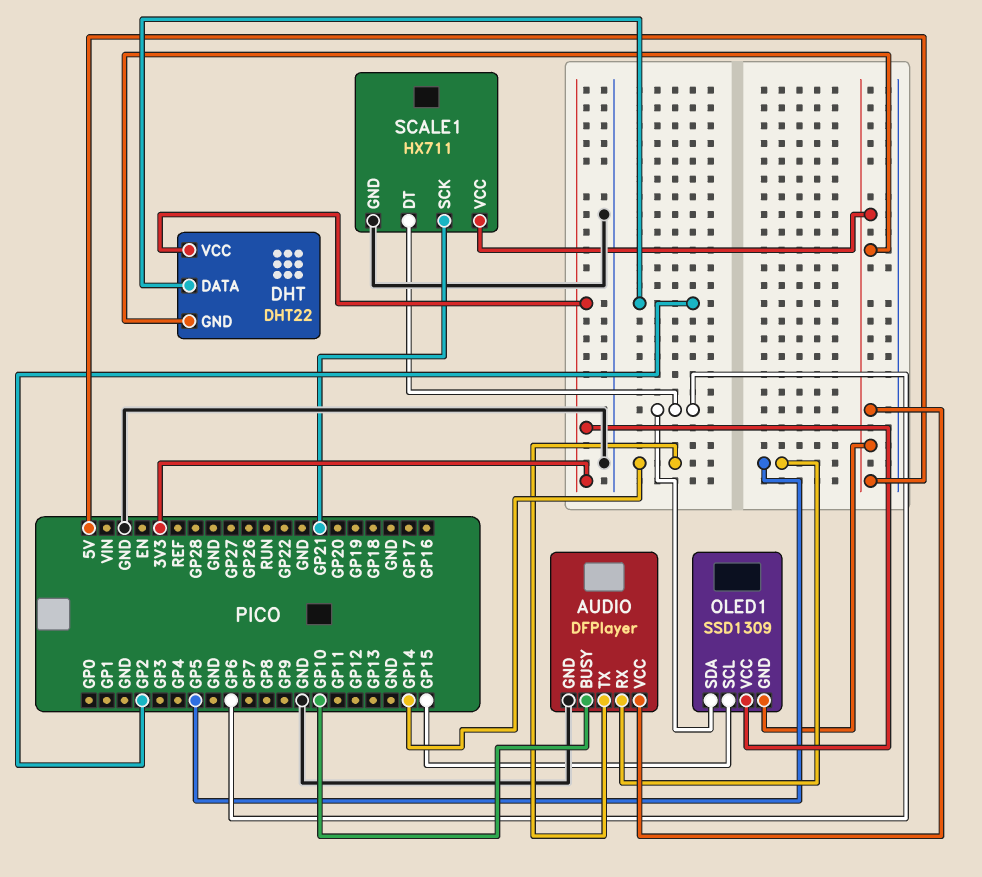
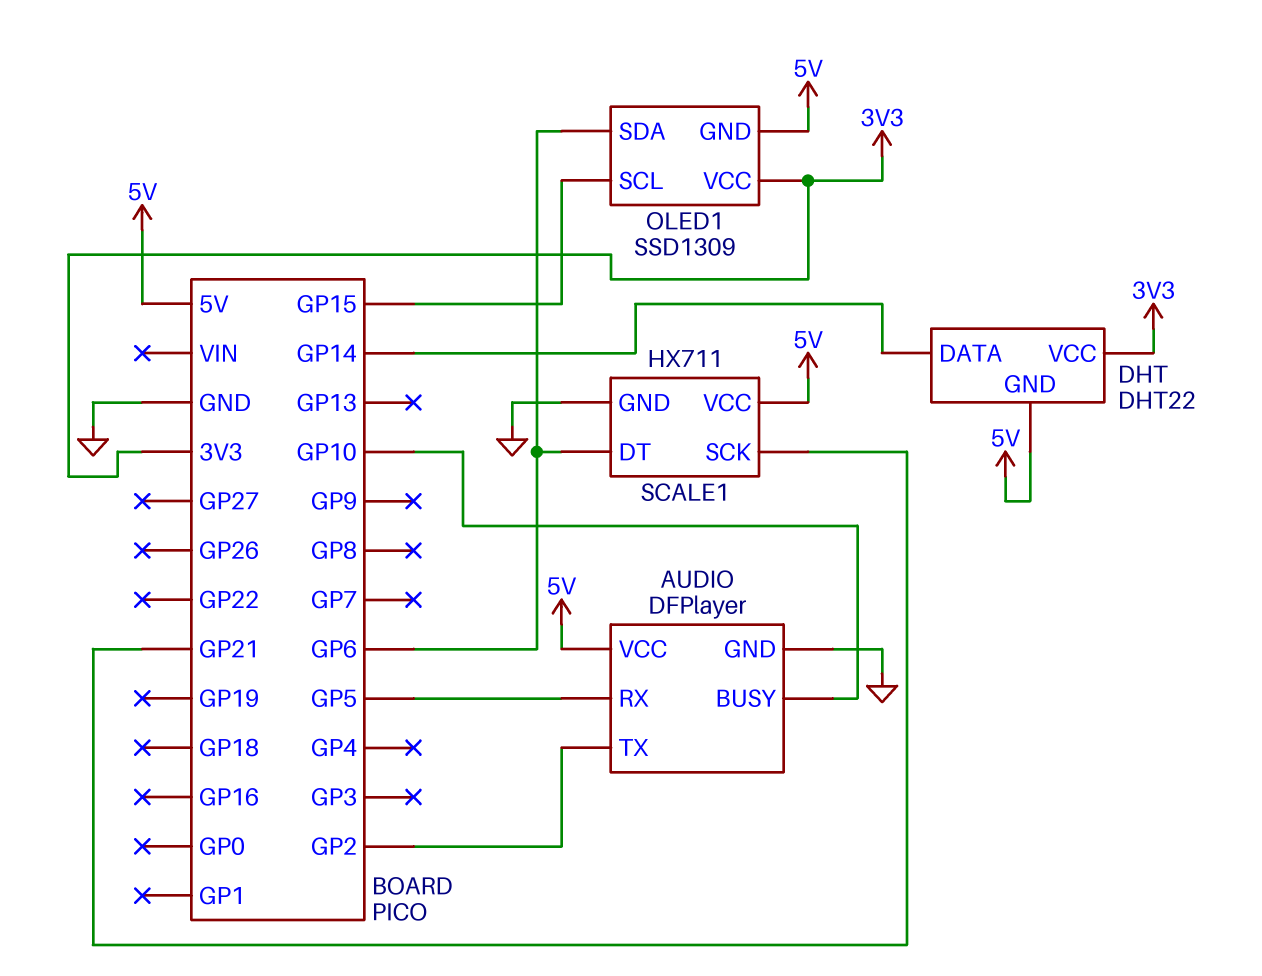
AUDIO pin TX: GP14 -> GP2
DHT pin DATA: GP2 -> GP14

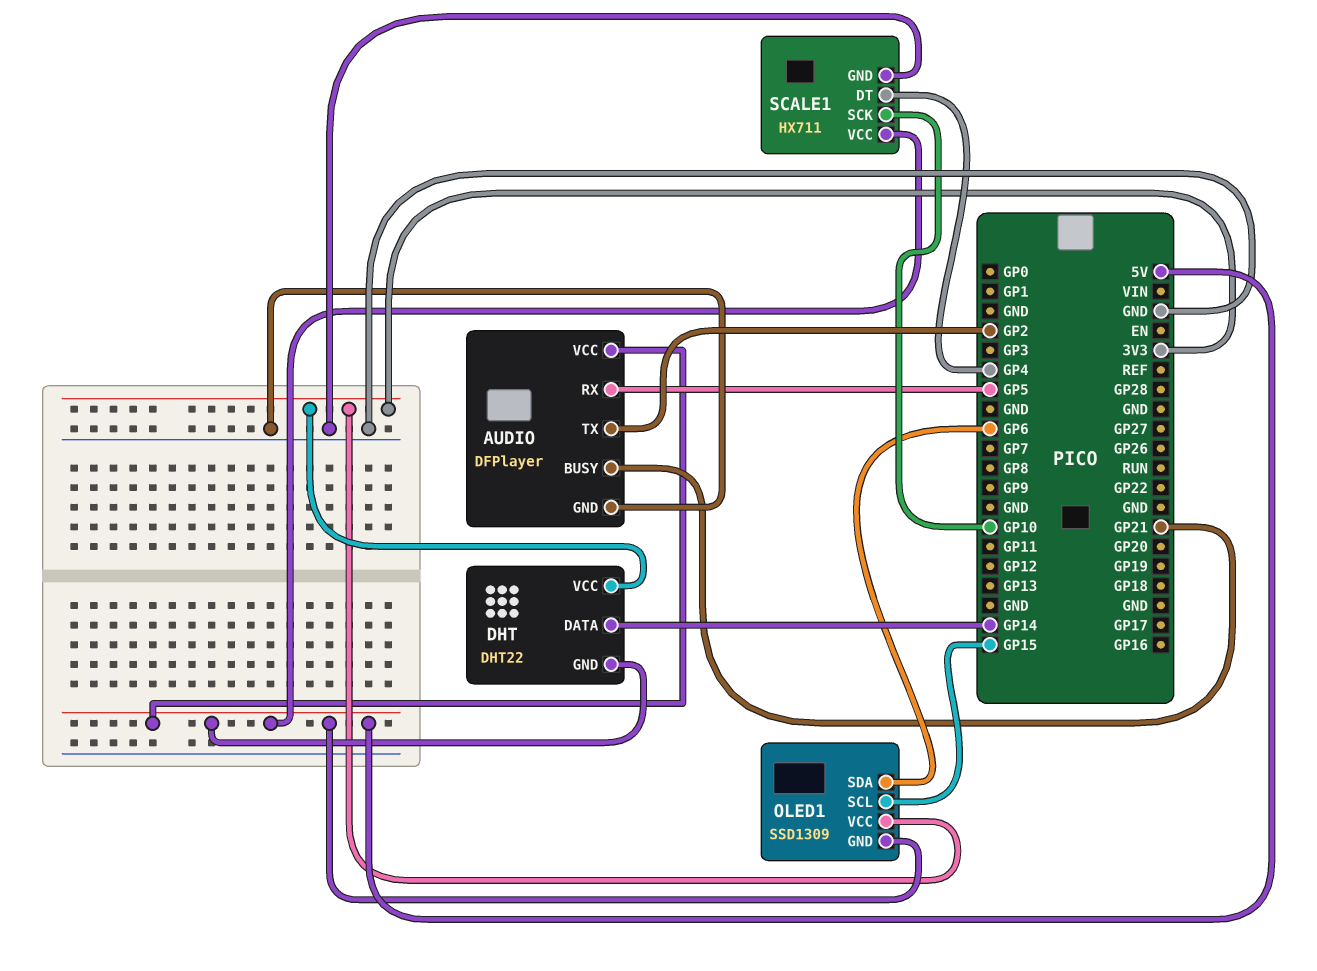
AUDIO pin BUSY: GP10 -> GP21
SCALE1 pin DT: GP6 -> GP4
SCALE1 pin SCK: GP21 -> GP10

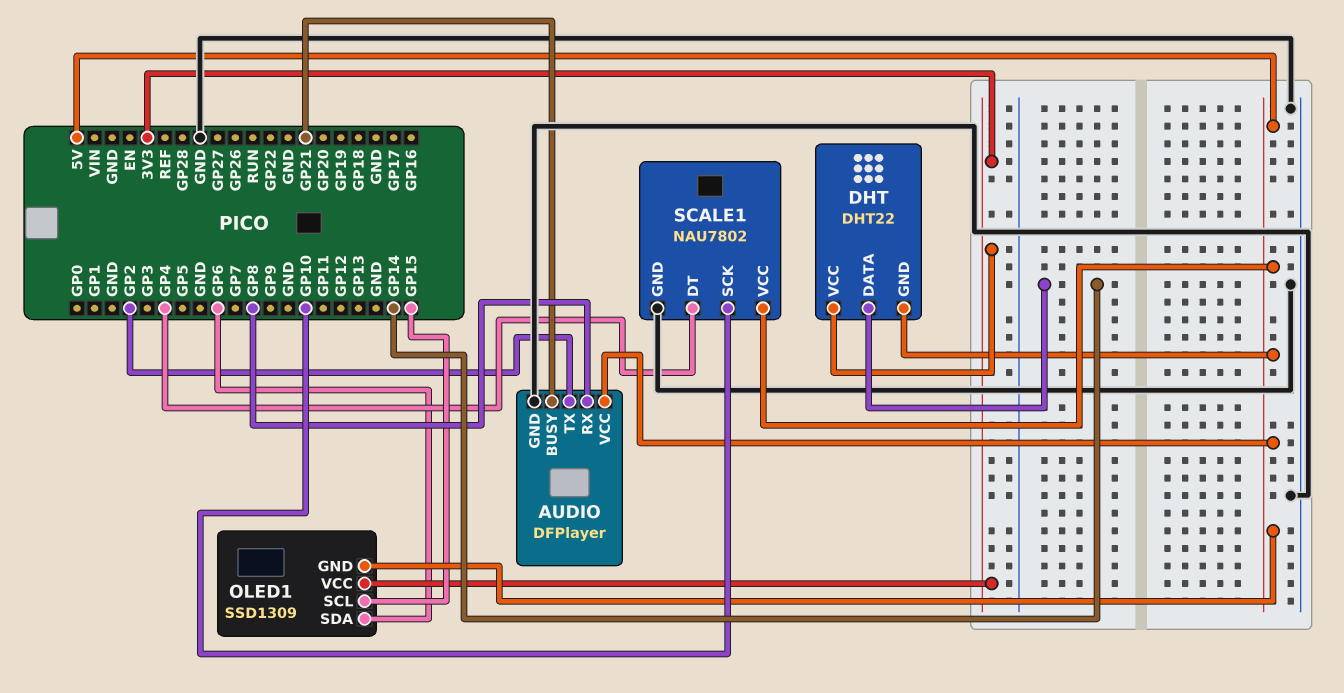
AUDIO pin RX: GP5 -> GP8
SCALE1: HX711 -> NAU7802

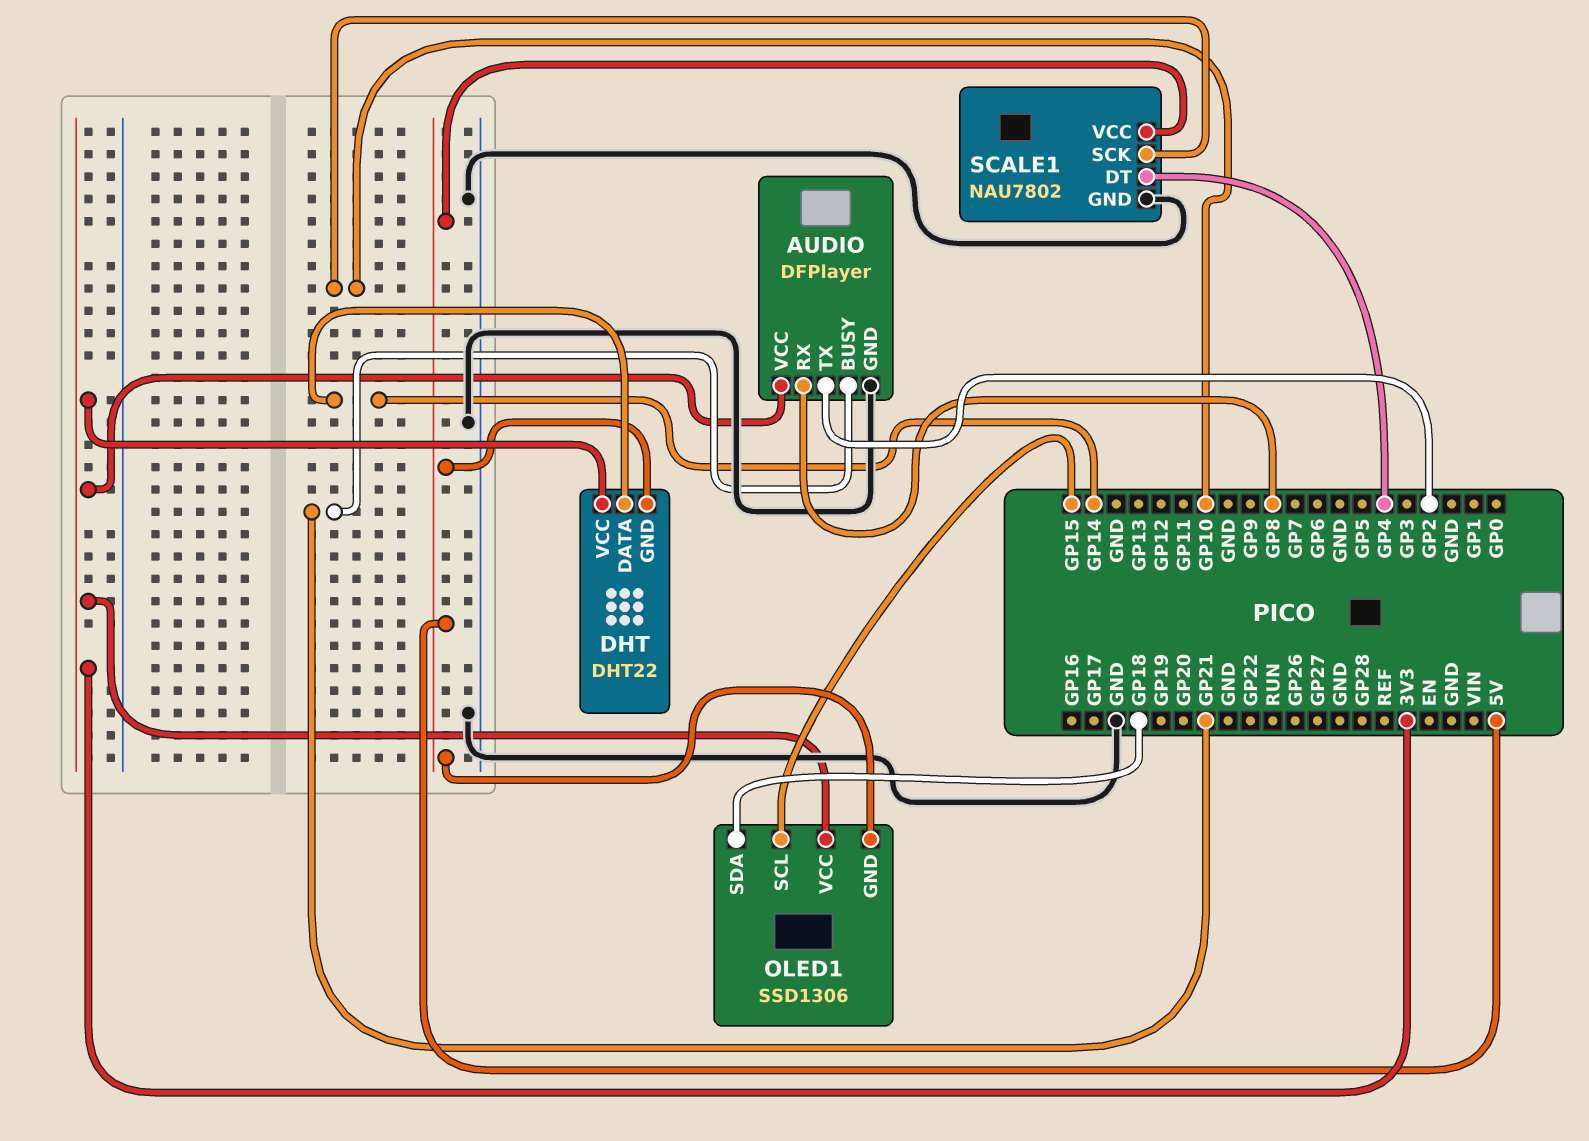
AUDIO pin VCC: 5V -> 3V3
OLED1: SSD1309 -> SSD1306
OLED1 pin SDA: GP6 -> GP18

